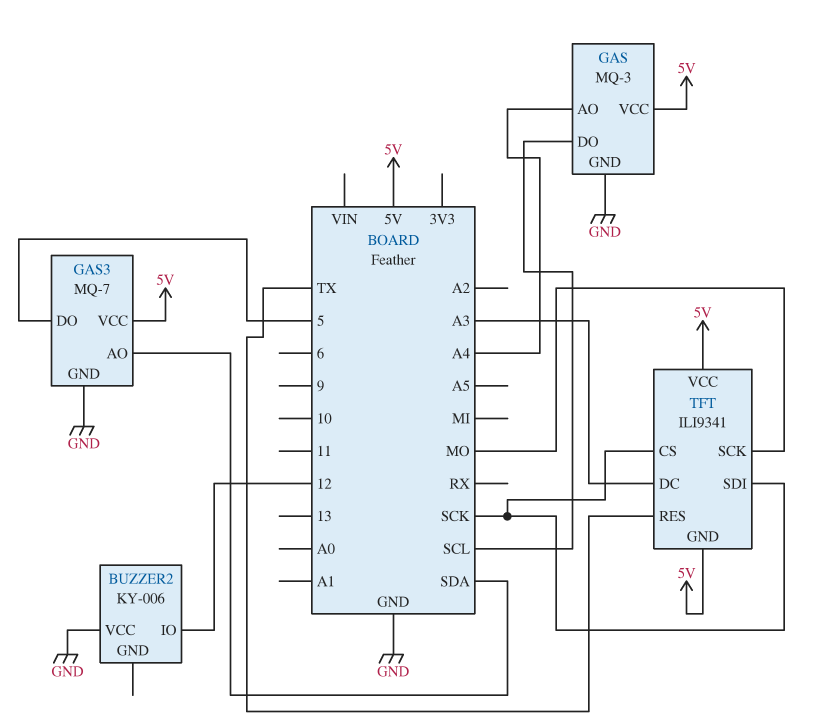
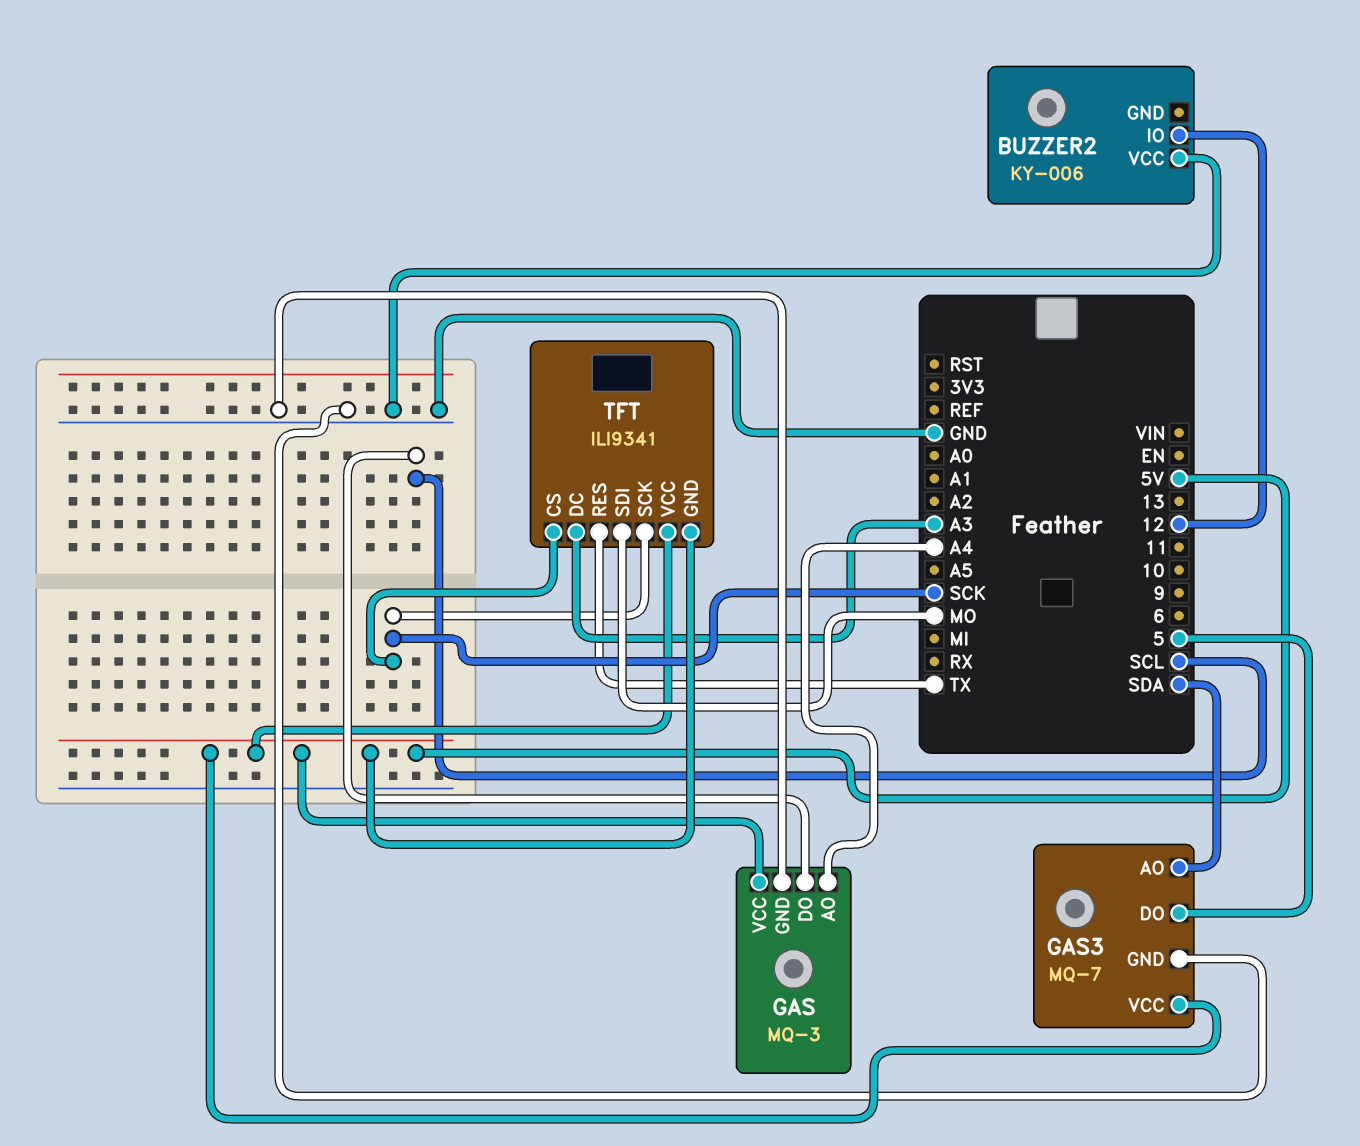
TFT pin SCK: MO -> SCK
TFT pin SDI: SCK -> MO

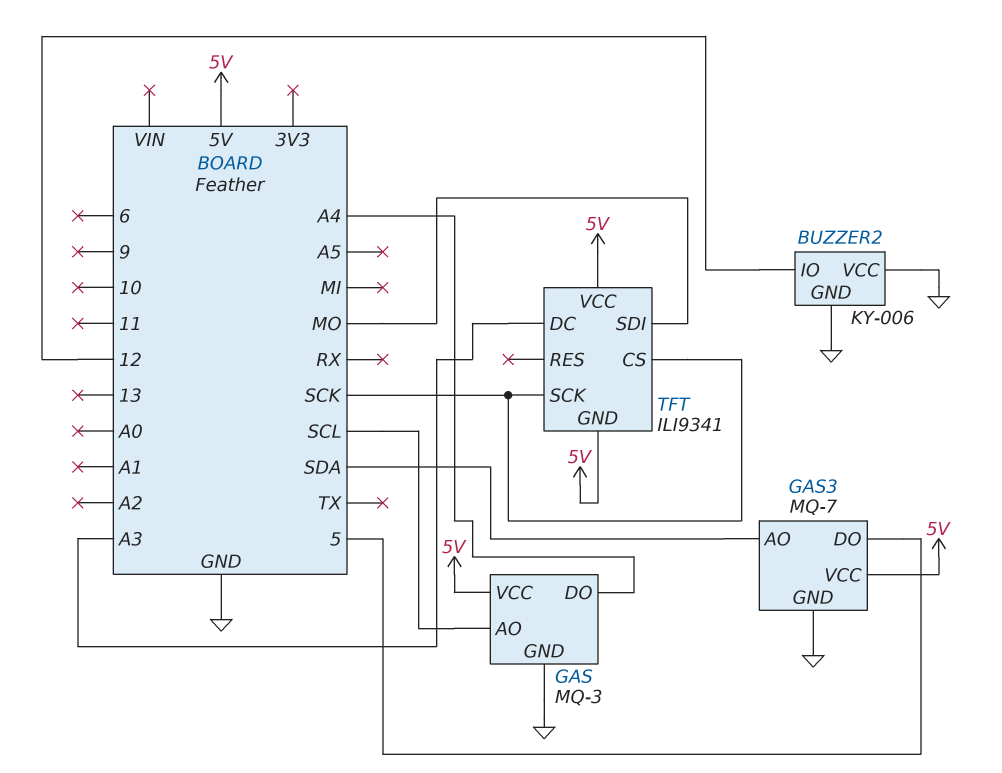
BUZZER2 pin GND: none -> GND
GAS pin AO: A4 -> SCL
GAS pin DO: SCL -> A4
TFT pin RES: TX -> none

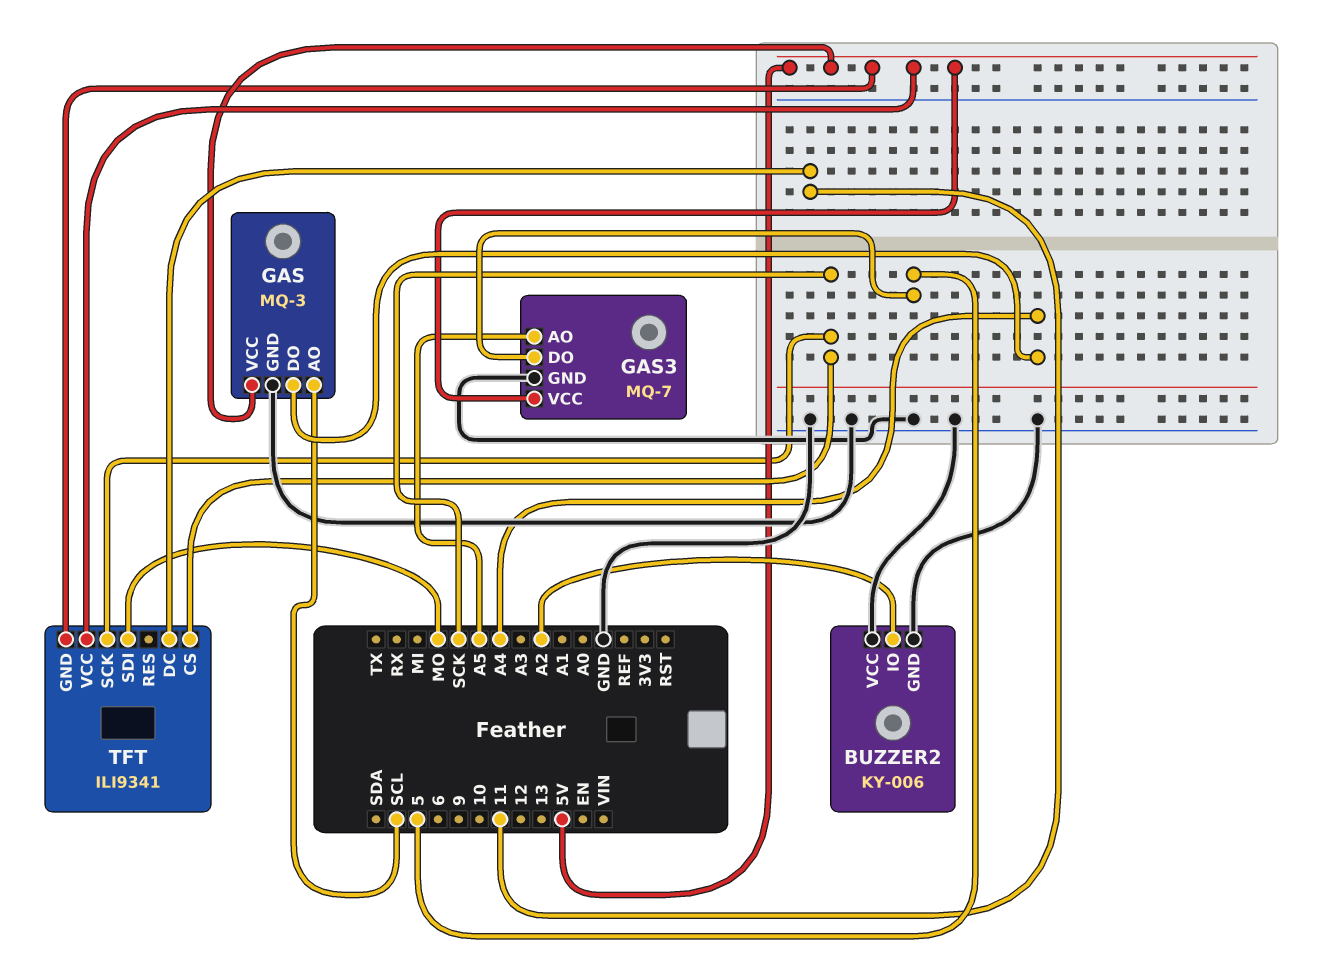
BUZZER2 pin IO: 12 -> A2
GAS3 pin AO: SDA -> A5
TFT pin DC: A3 -> 11

